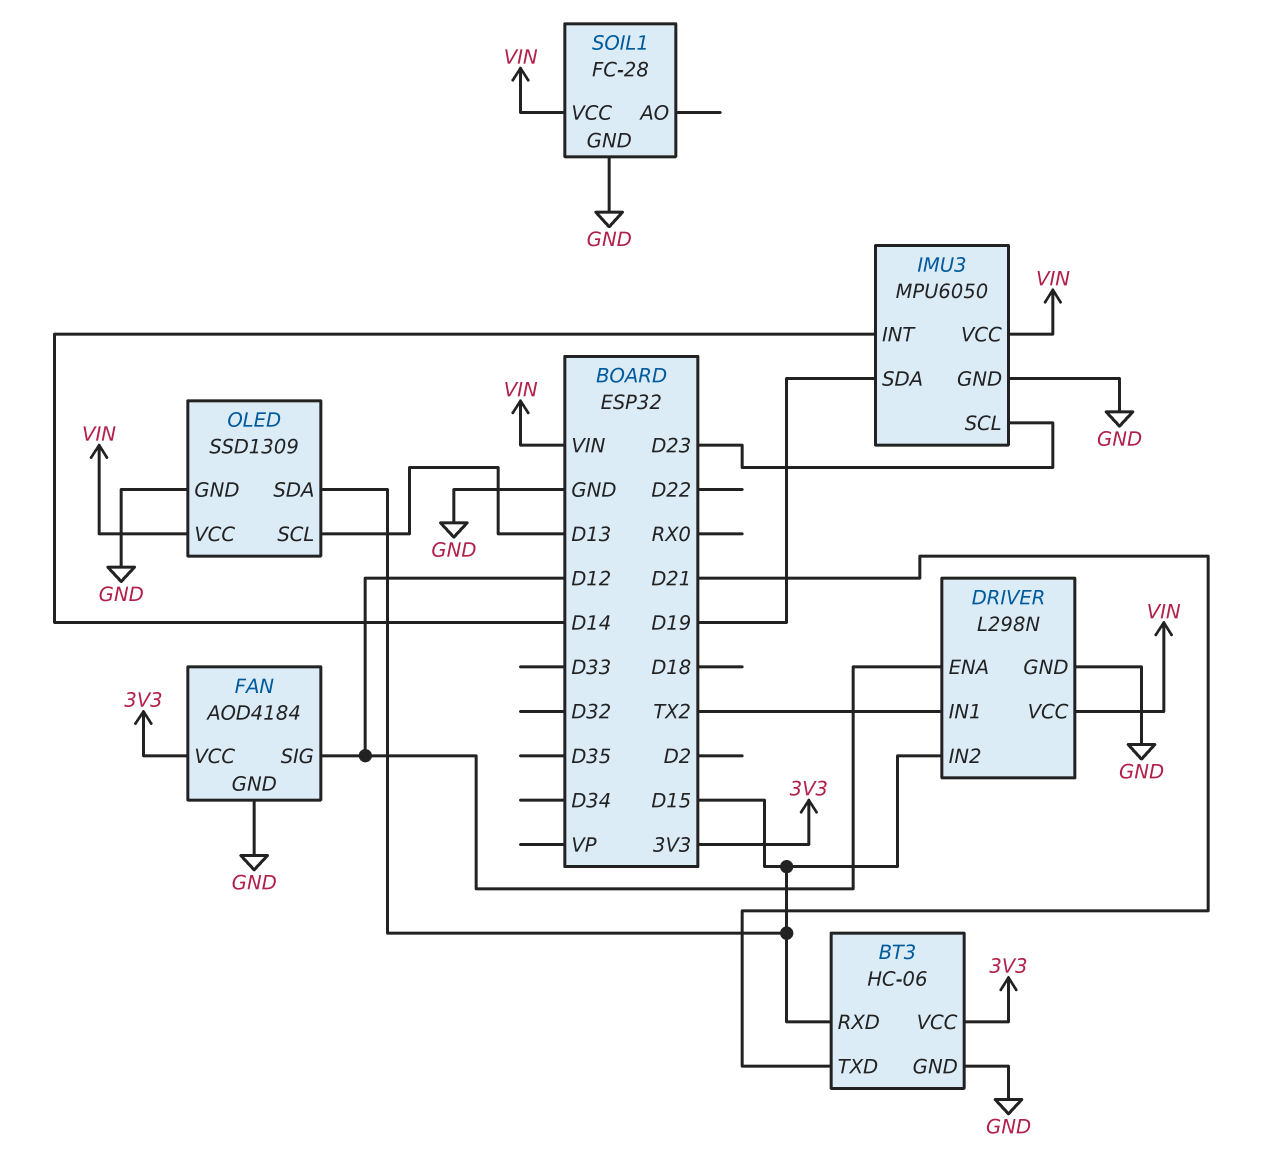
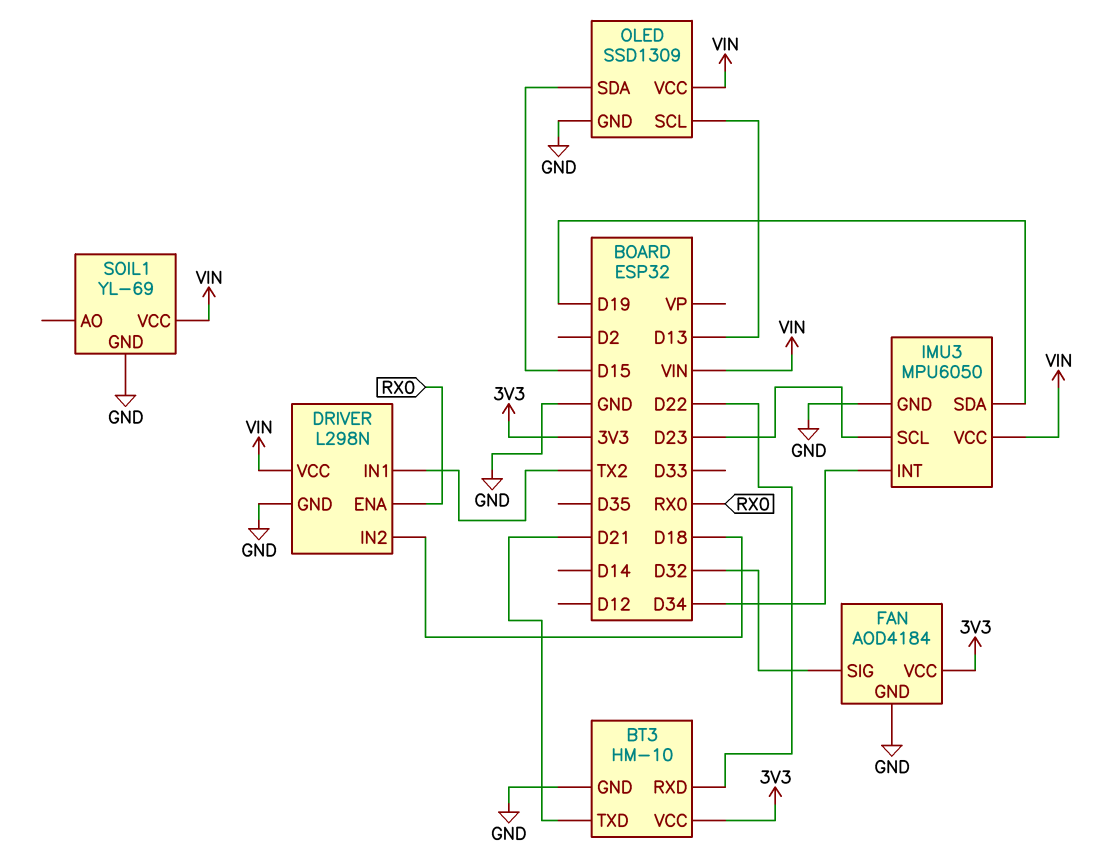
BT3: HC-06 -> HM-10
BT3 pin RXD: D15 -> D22
DRIVER pin ENA: D12 -> RX0
DRIVER pin IN2: D15 -> D18
FAN pin SIG: D12 -> D32
IMU3 pin INT: D14 -> D34
SOIL1: FC-28 -> YL-69

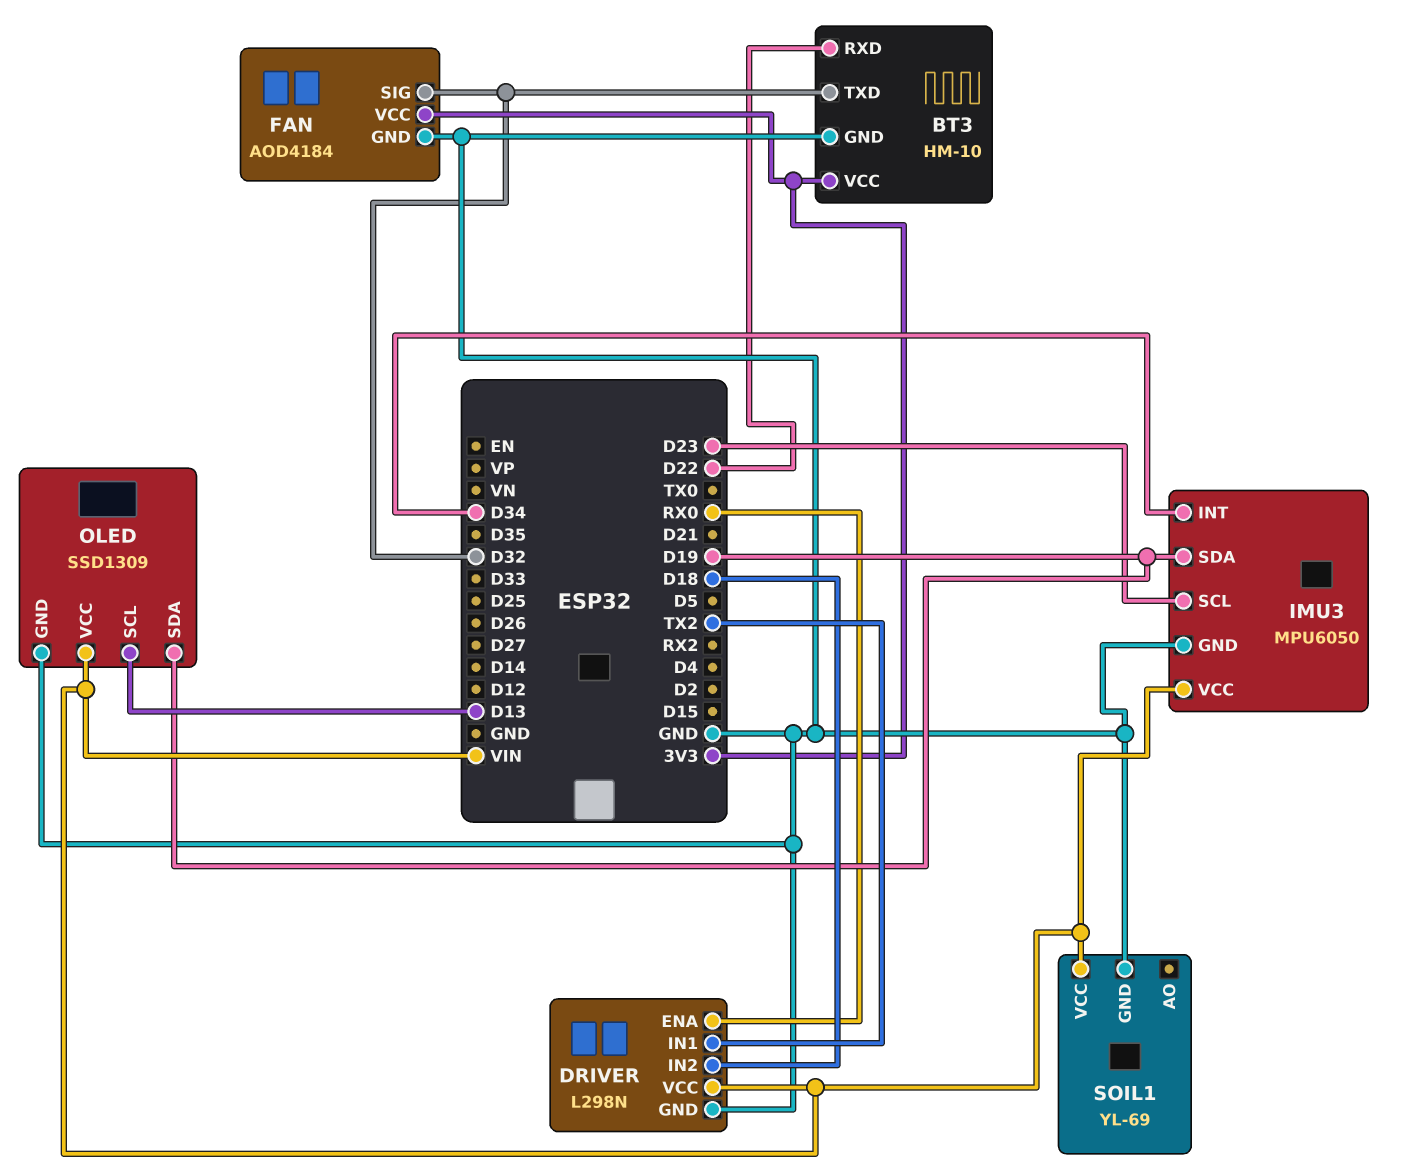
BT3 pin TXD: D21 -> D32
OLED pin SDA: D15 -> D19

